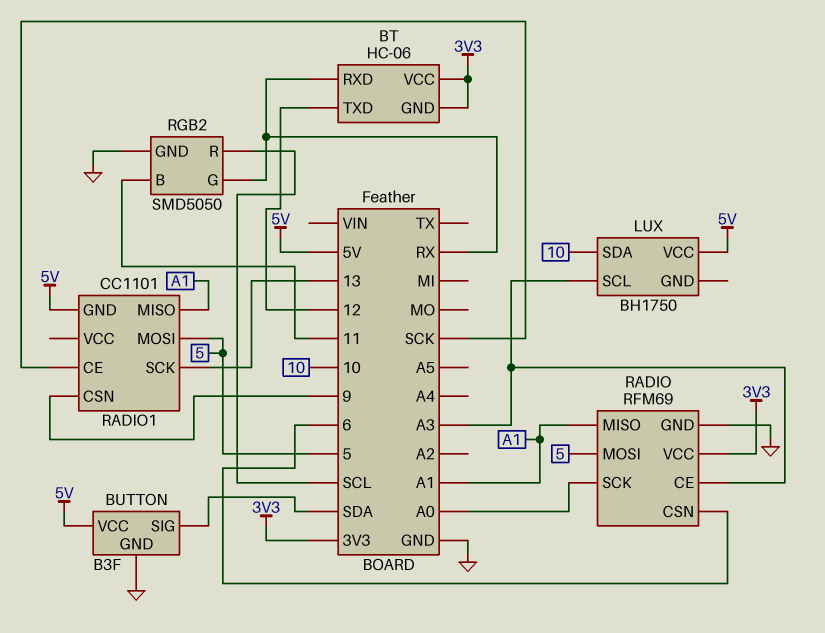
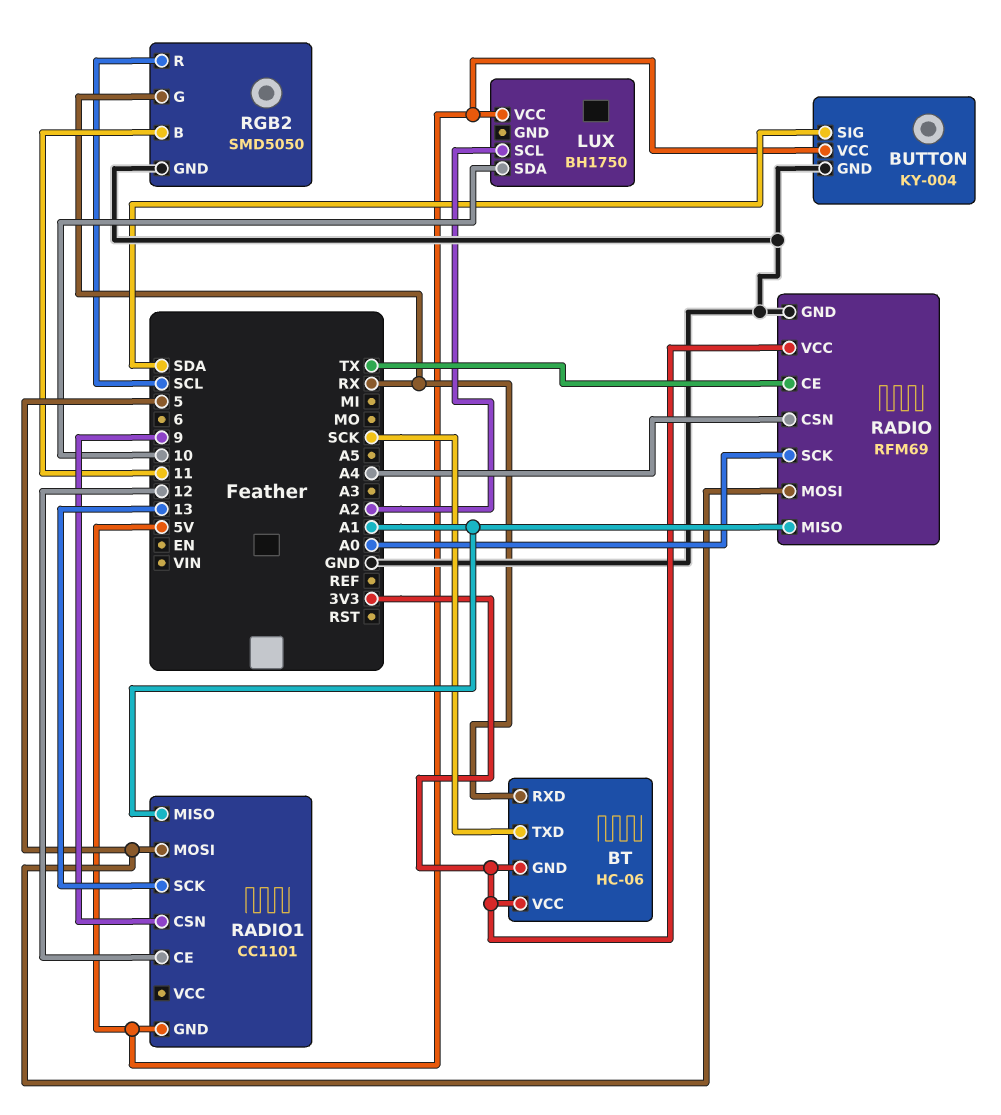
BT pin TXD: 12 -> SCK
BUTTON: B3F -> KY-004
LUX pin SCL: A3 -> A2
RADIO pin CE: A3 -> TX
RADIO pin CSN: 6 -> A4
RADIO1 pin CE: SCK -> 12

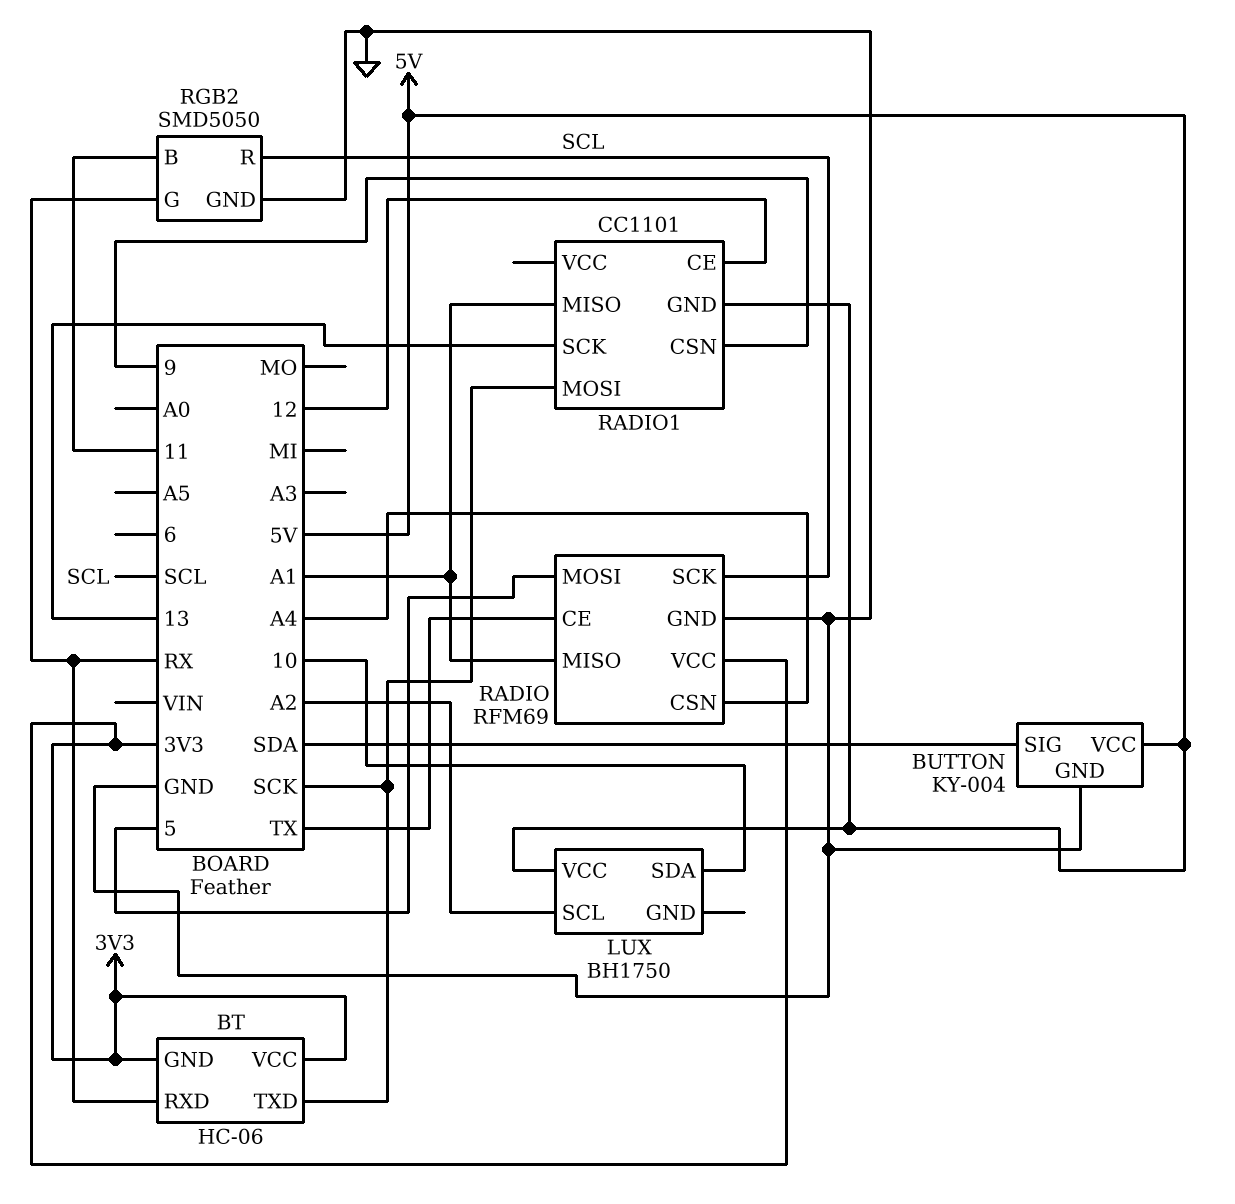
RADIO pin SCK: A0 -> SCL
RADIO1 pin MOSI: 5 -> SCK

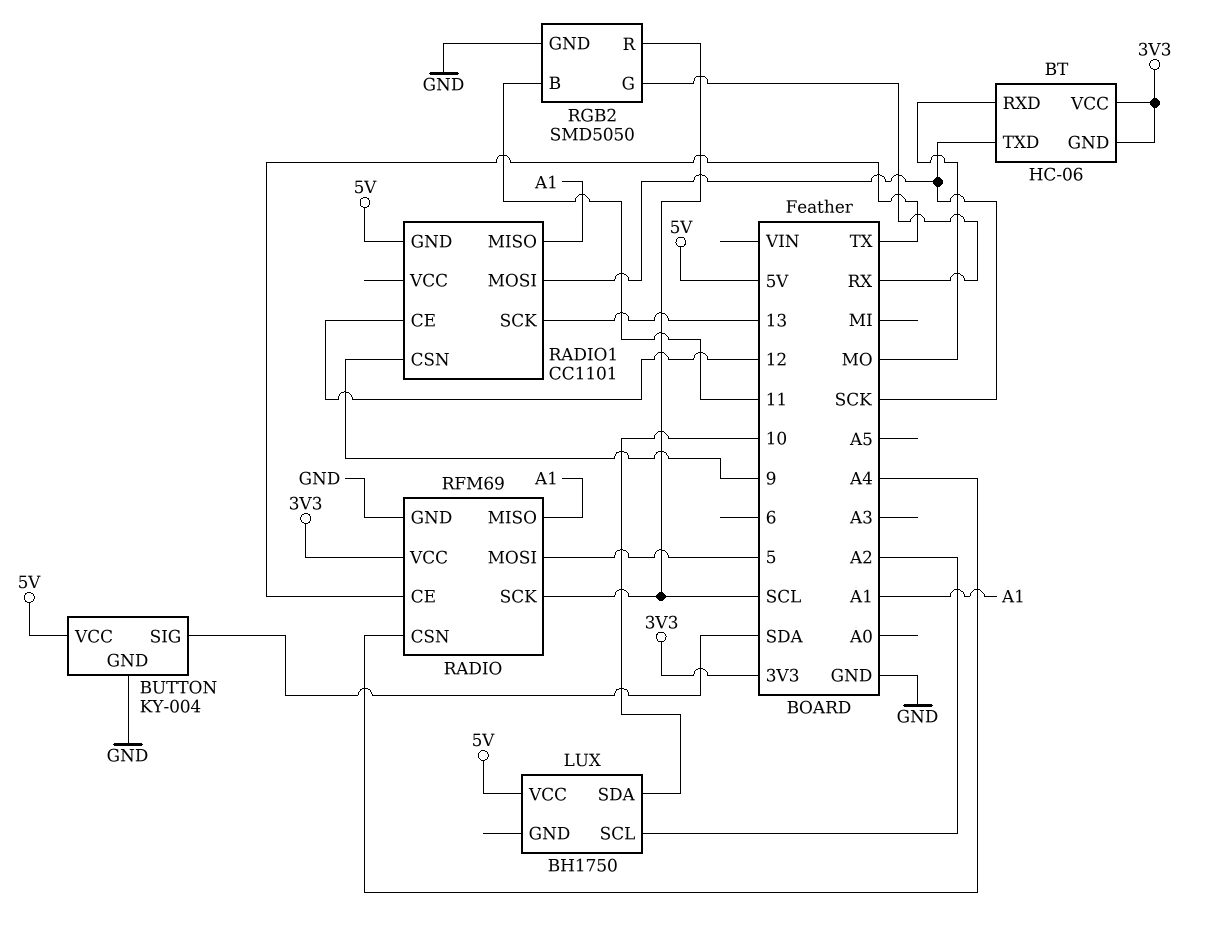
BT pin RXD: RX -> MO

